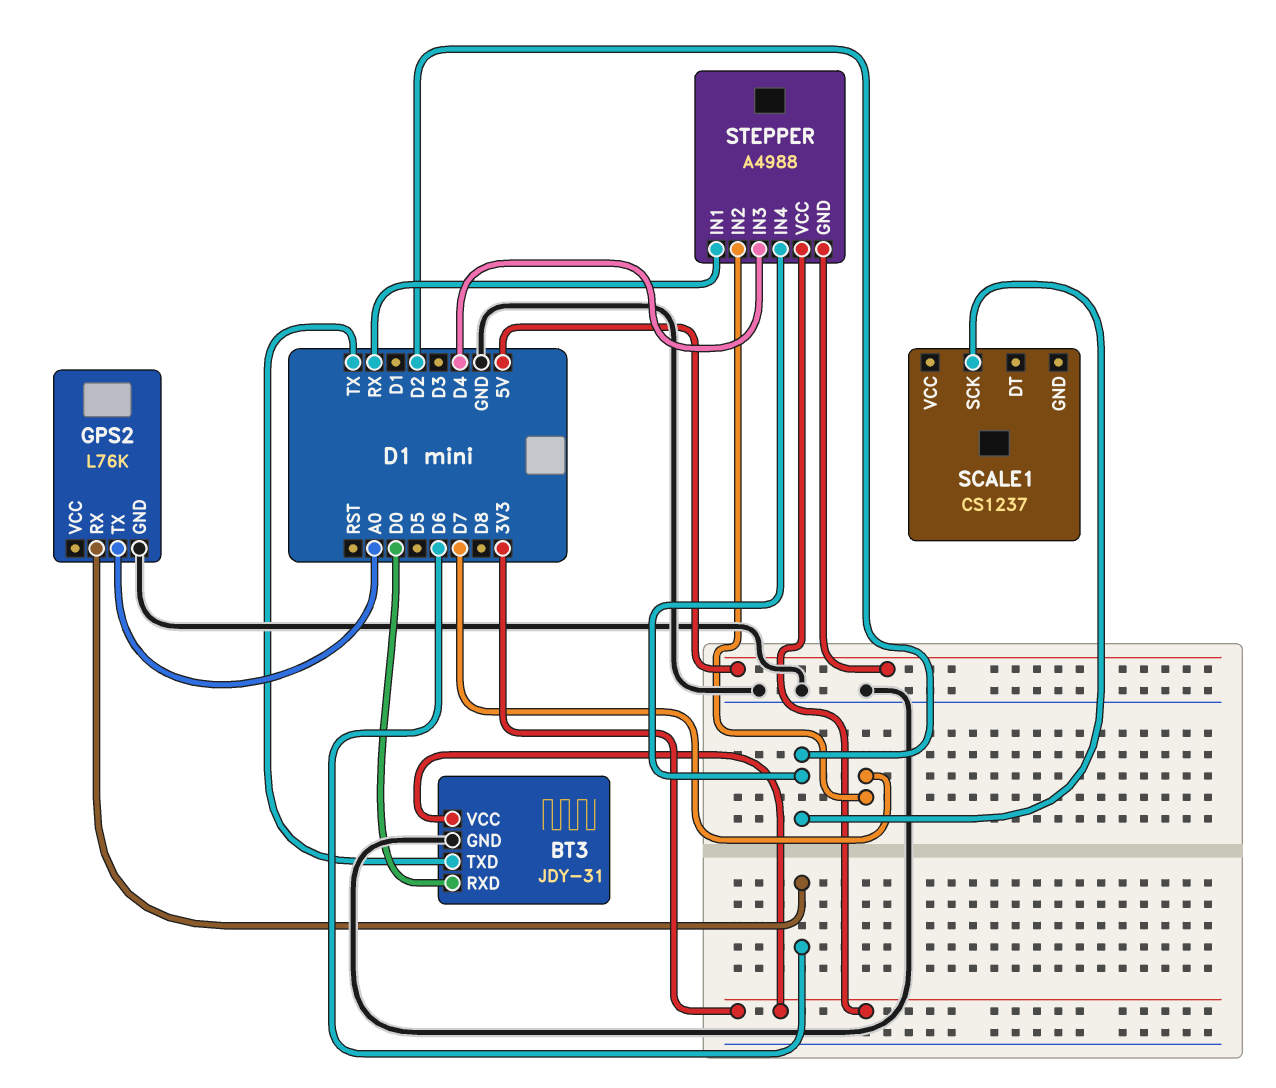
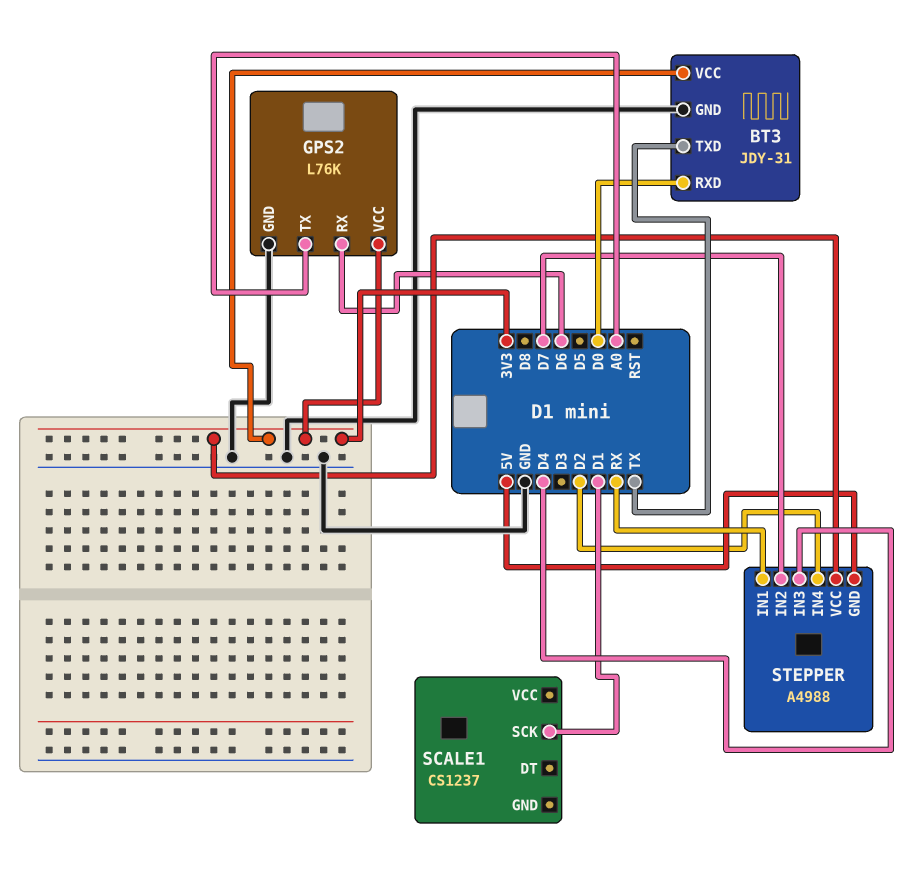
GPS2 pin VCC: none -> 3V3
SCALE1 pin SCK: D2 -> D1

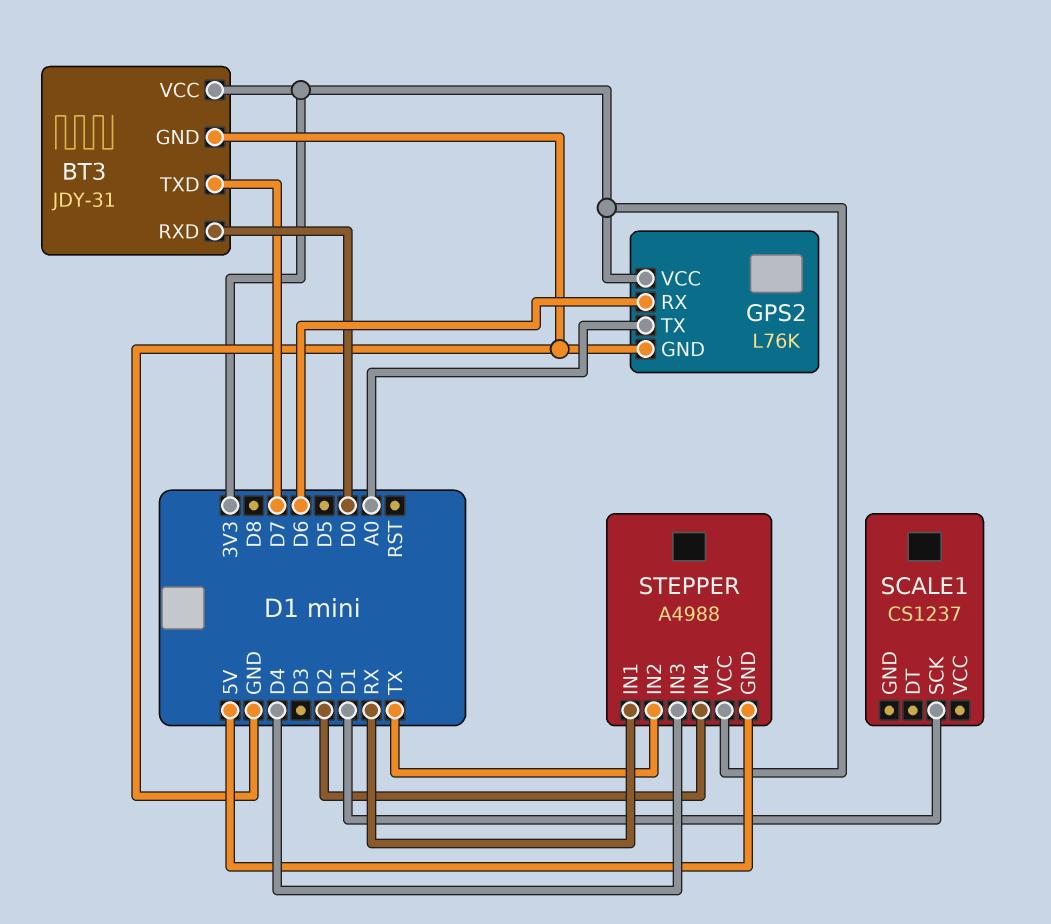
BT3 pin TXD: TX -> D7
STEPPER pin IN2: D7 -> TX

